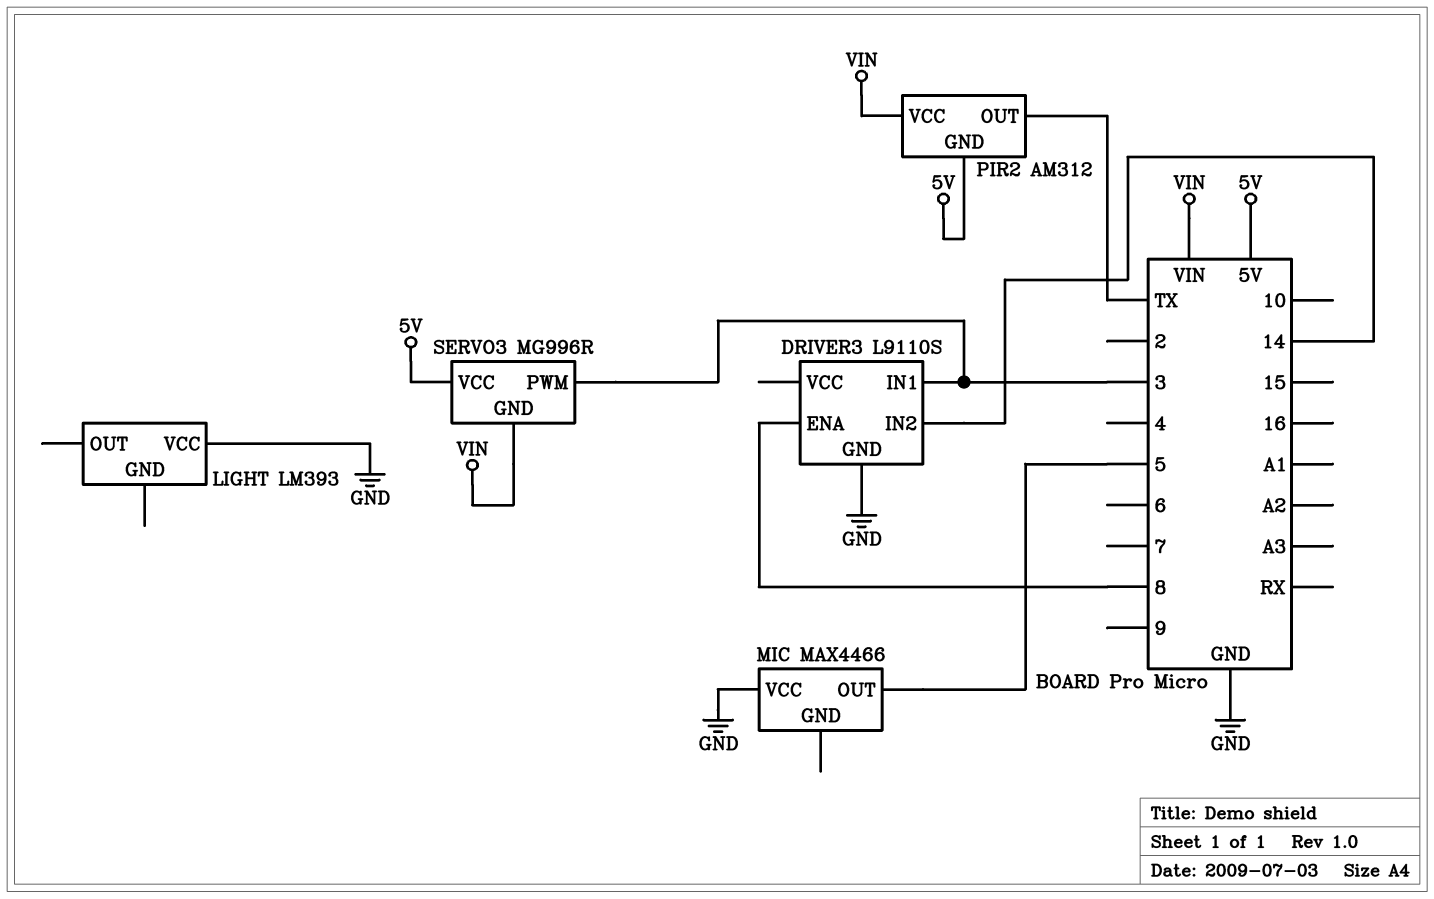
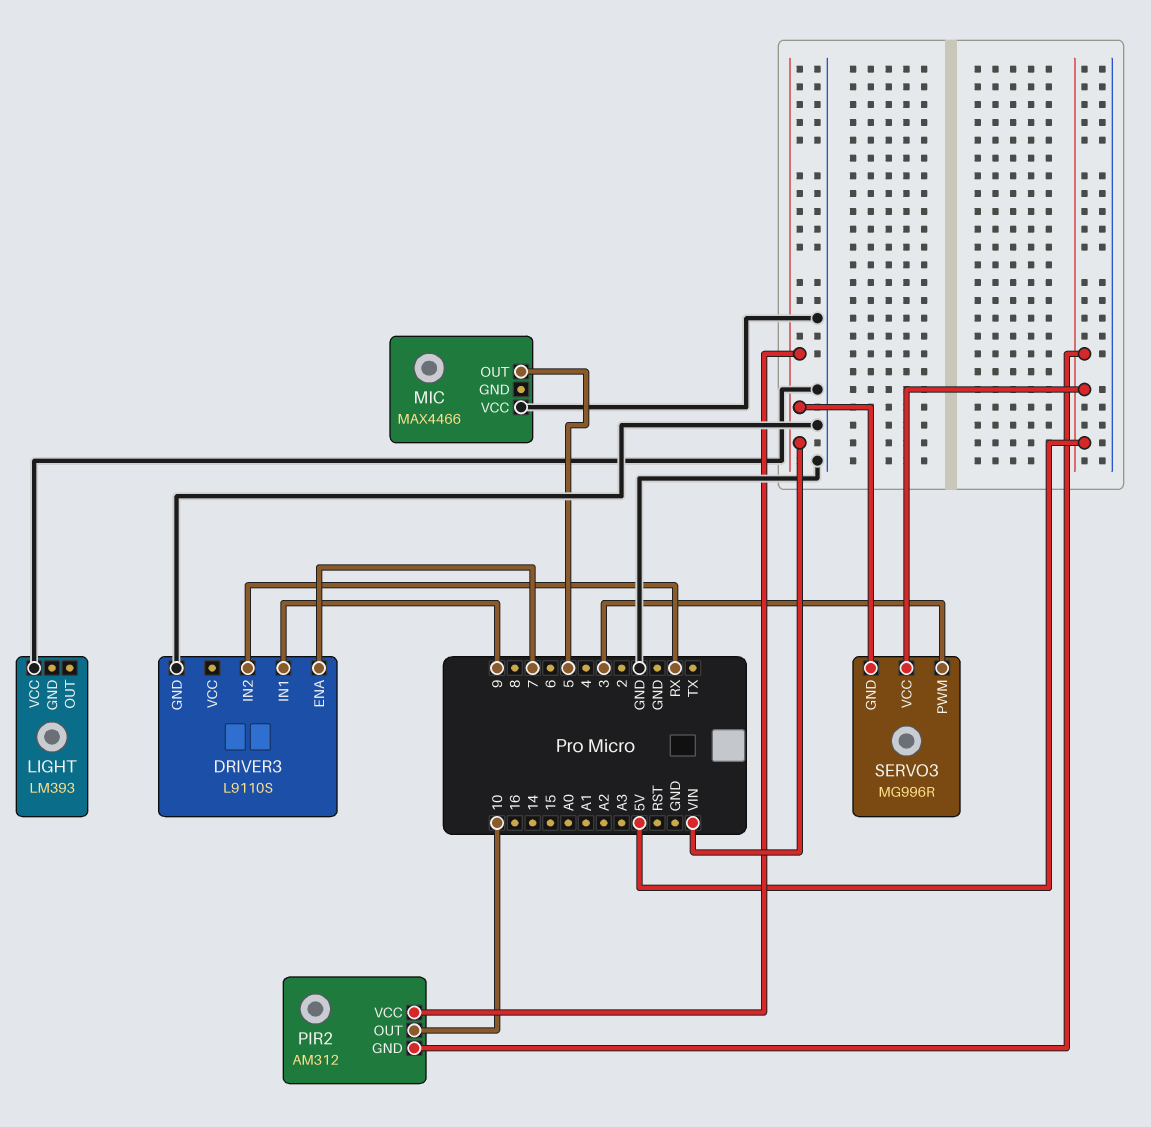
DRIVER3 pin ENA: 8 -> 7
DRIVER3 pin IN1: 3 -> 9
DRIVER3 pin IN2: 14 -> RX
PIR2 pin OUT: TX -> 10

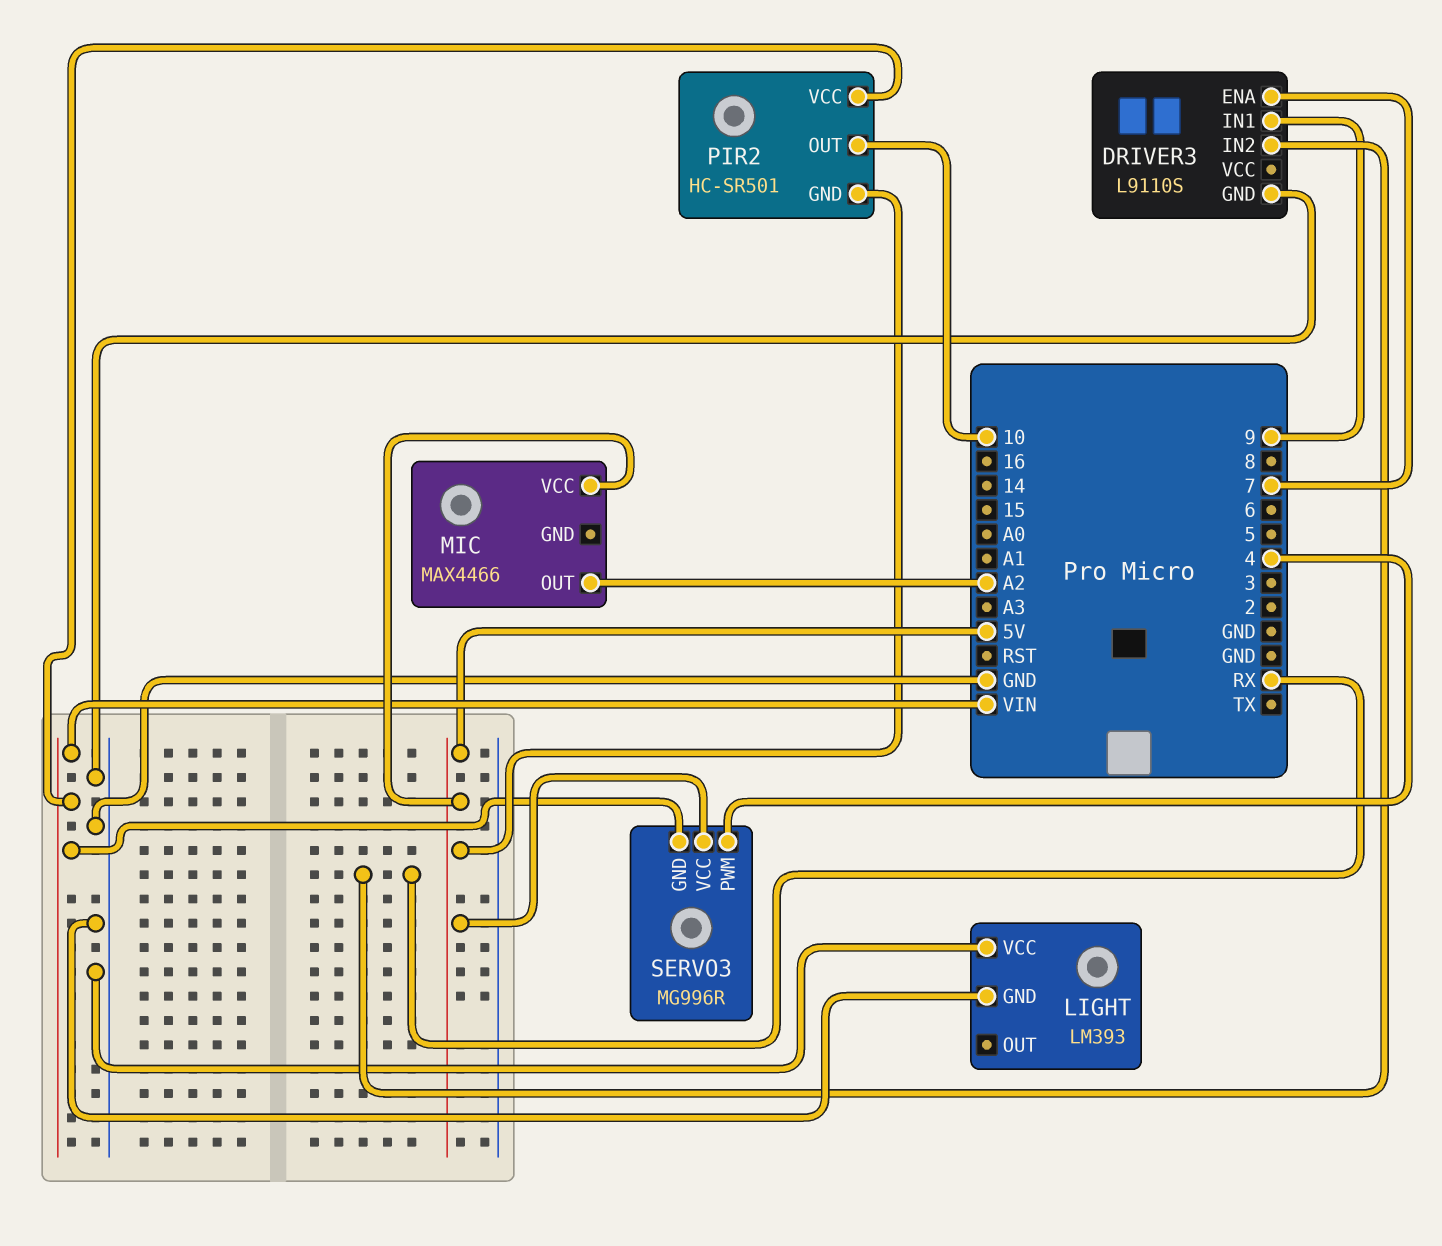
LIGHT pin GND: none -> GND
MIC pin OUT: 5 -> A2
MIC pin VCC: GND -> 5V
PIR2: AM312 -> HC-SR501
SERVO3 pin PWM: 3 -> 4

